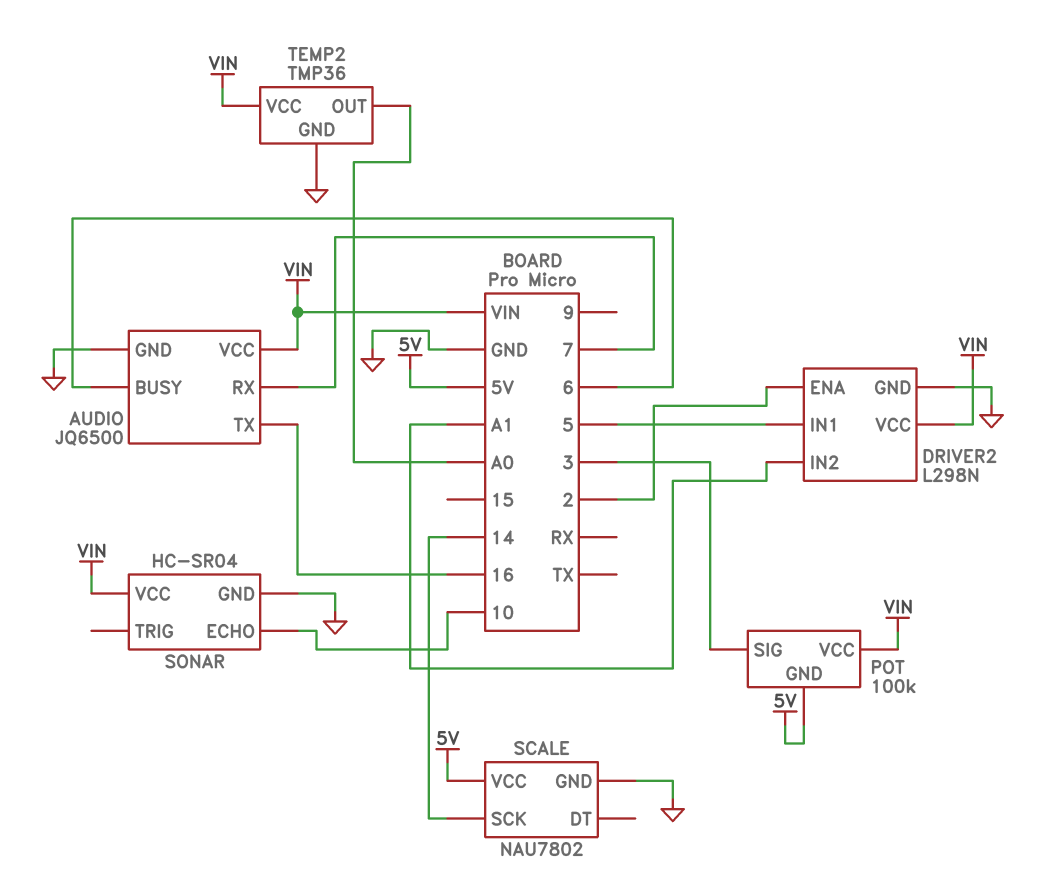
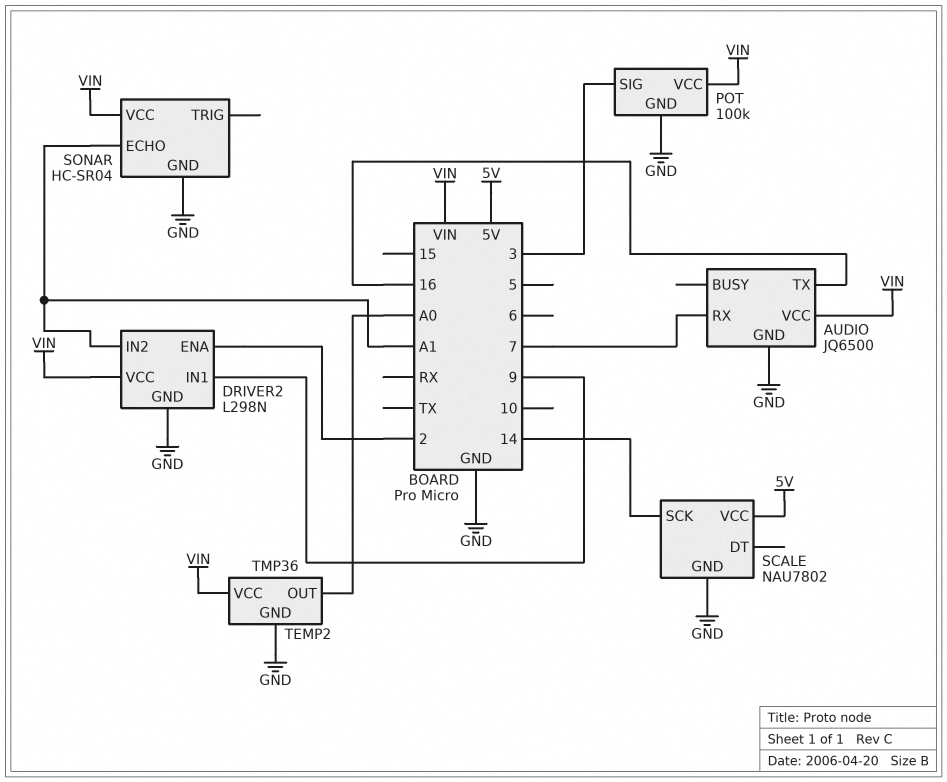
AUDIO pin BUSY: 6 -> none
DRIVER2 pin IN1: 5 -> 9
POT pin GND: 5V -> GND
SONAR pin ECHO: 10 -> A1

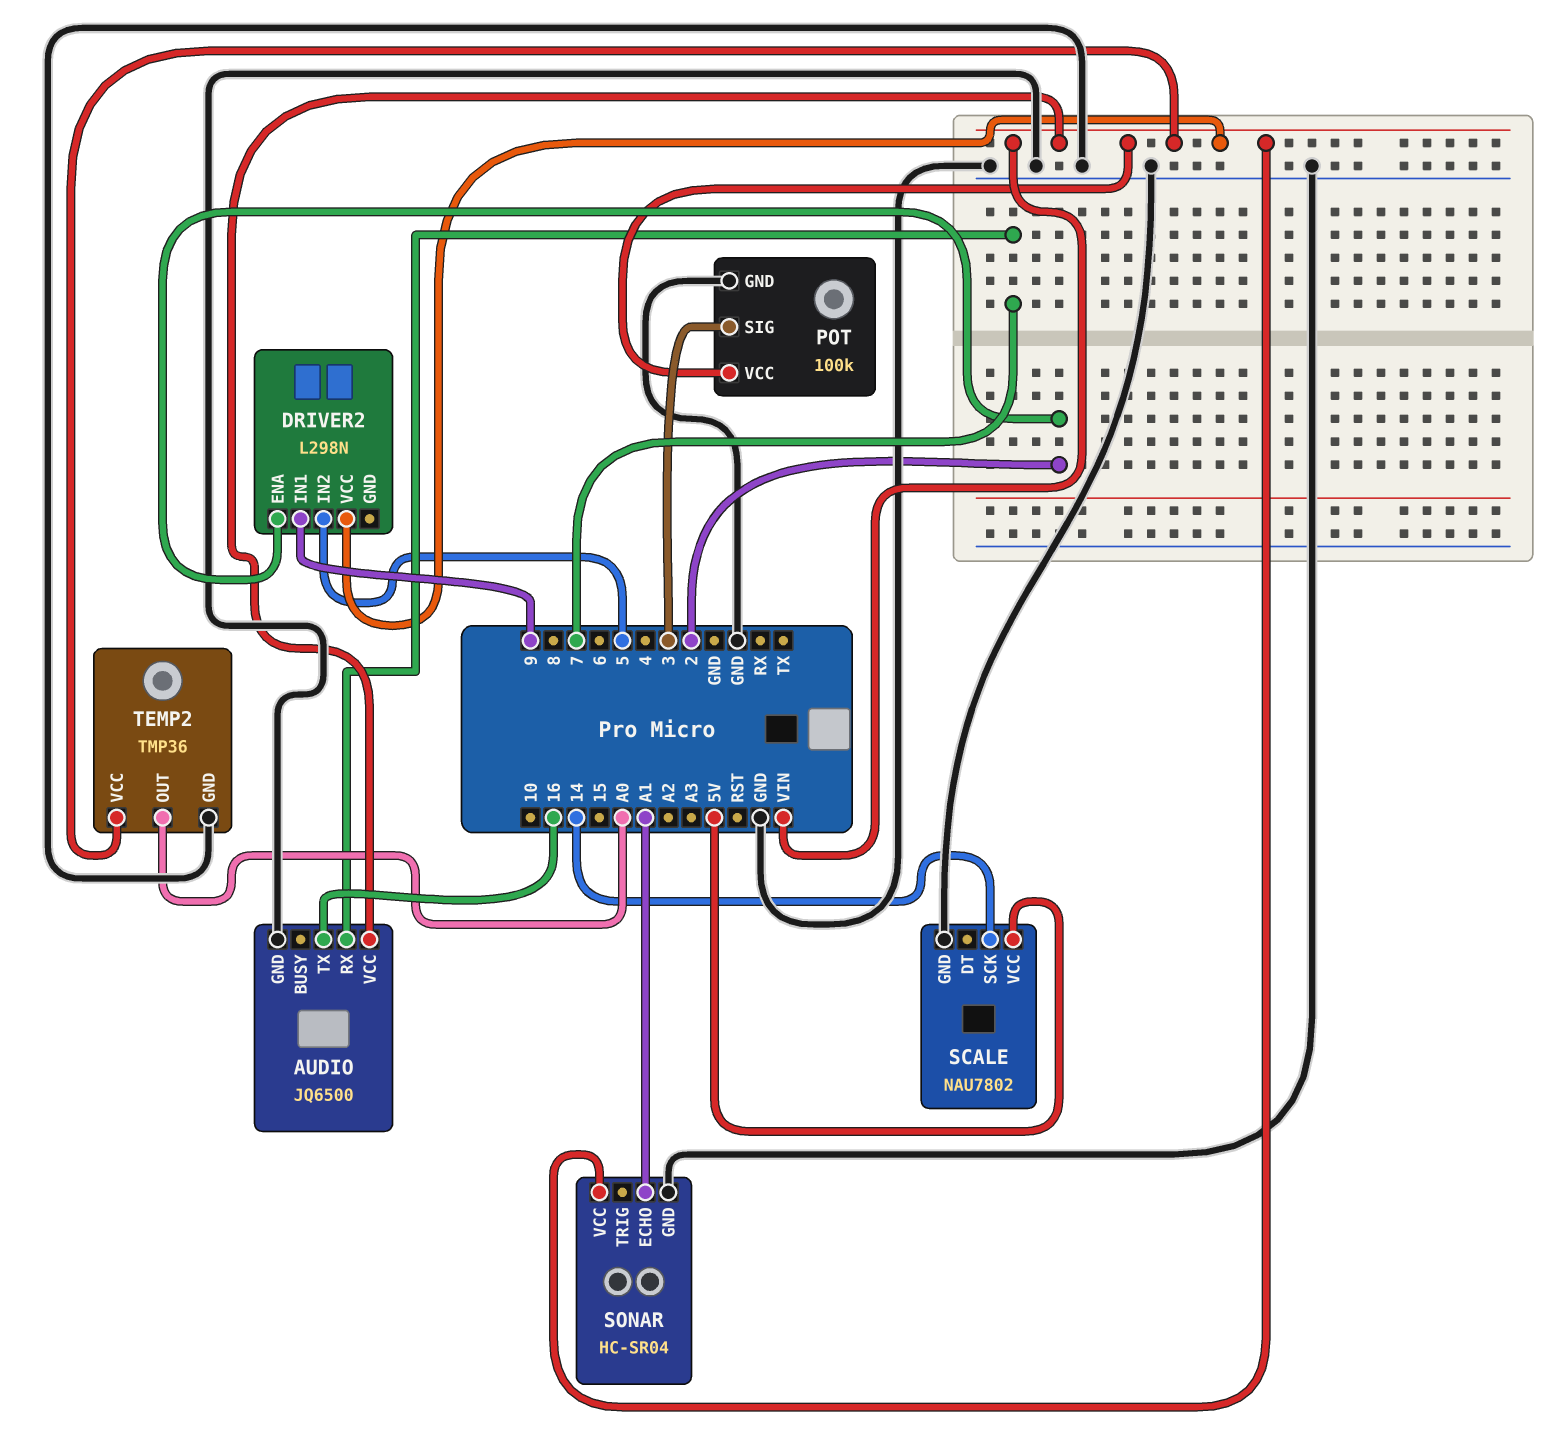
DRIVER2 pin GND: GND -> none
DRIVER2 pin IN2: A1 -> 5

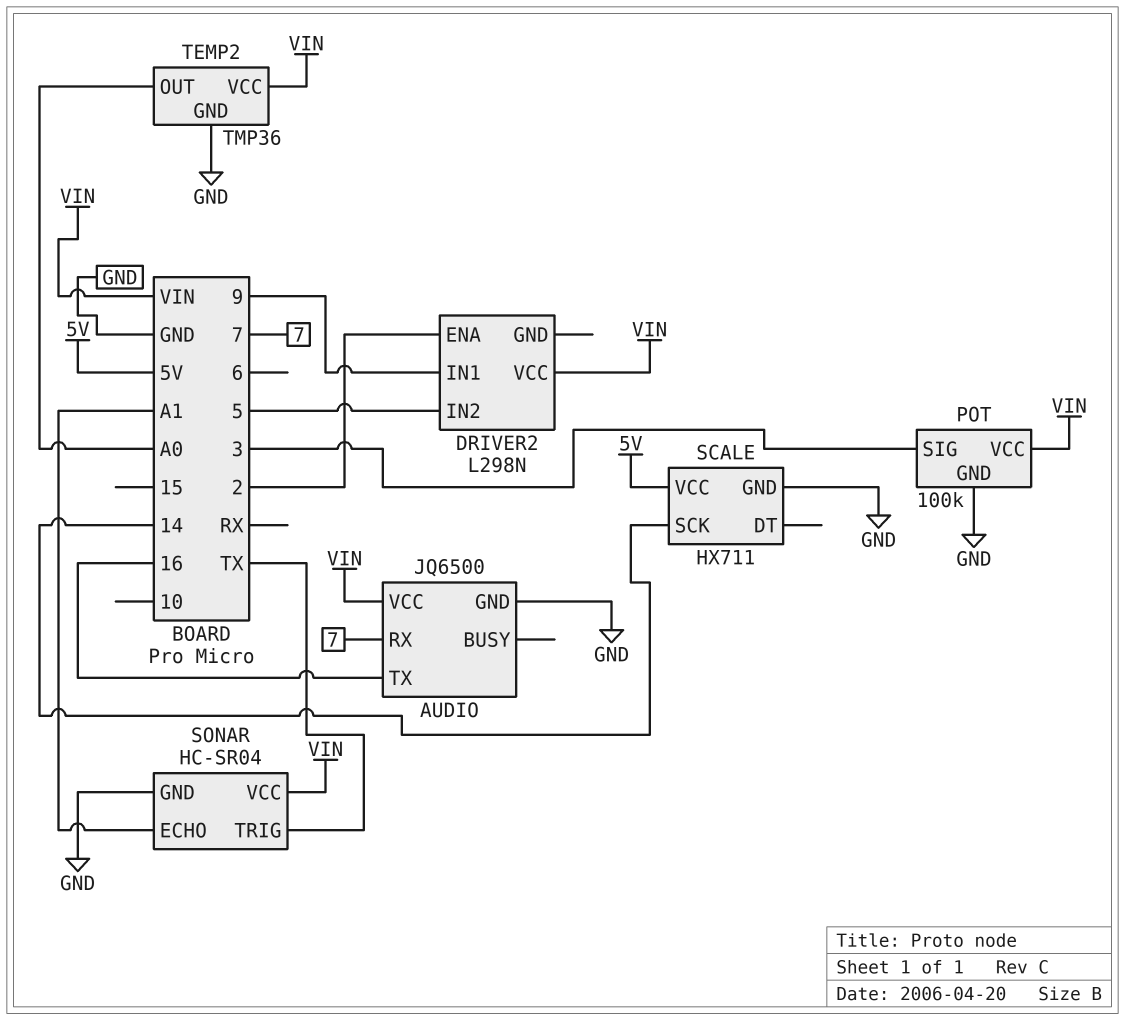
SCALE: NAU7802 -> HX711
SONAR pin TRIG: none -> TX

